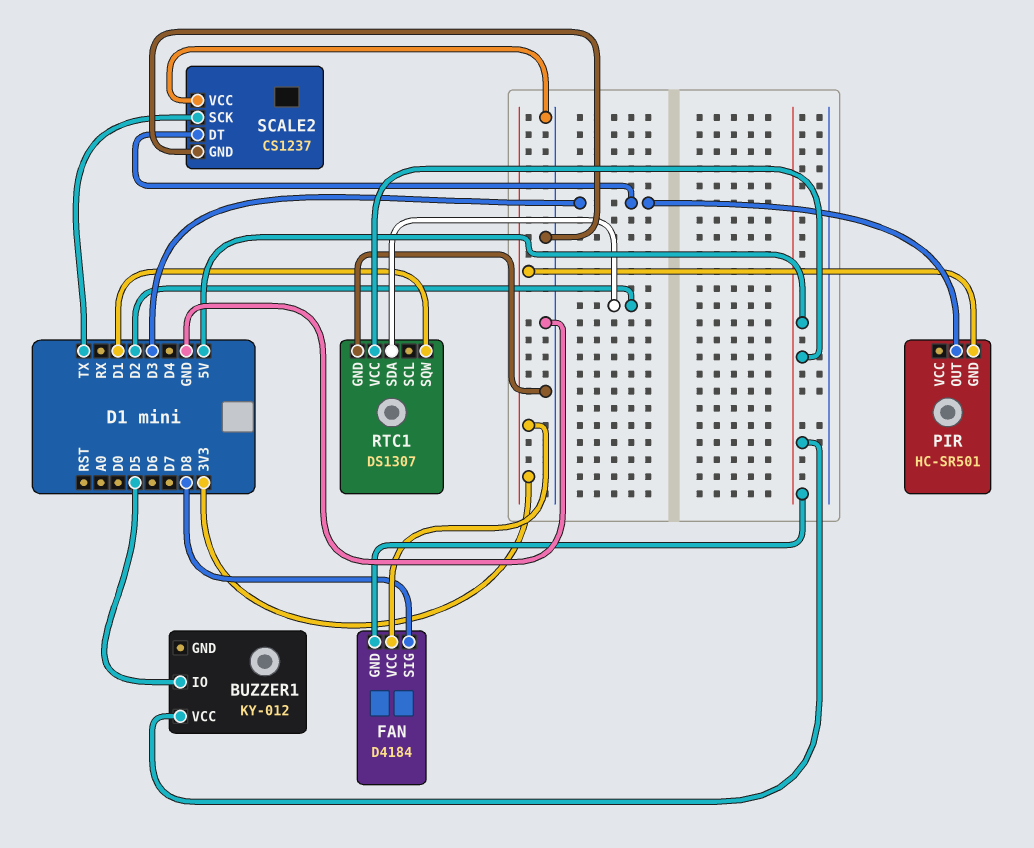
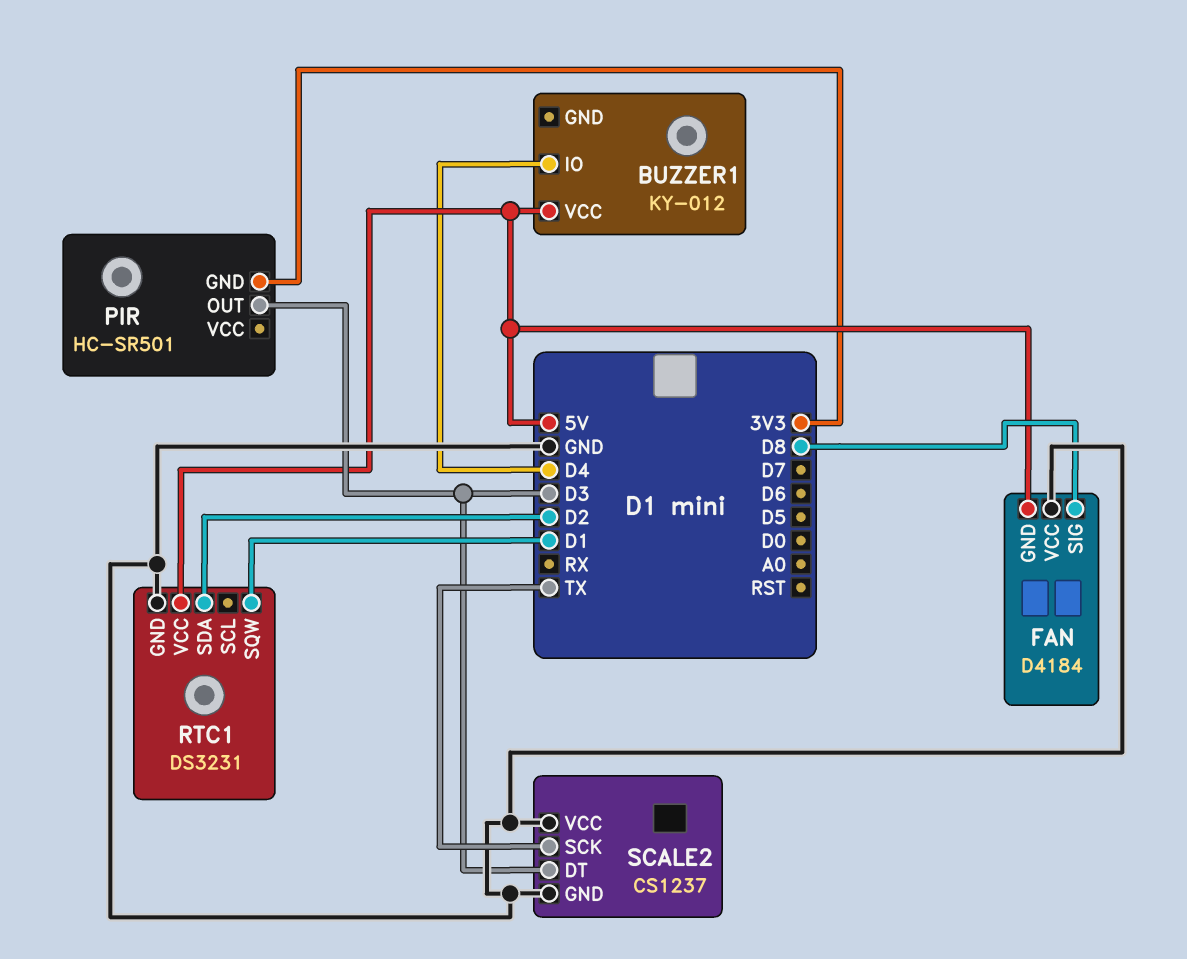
BUZZER1 pin IO: D5 -> D4
FAN pin VCC: 3V3 -> GND
RTC1: DS1307 -> DS3231

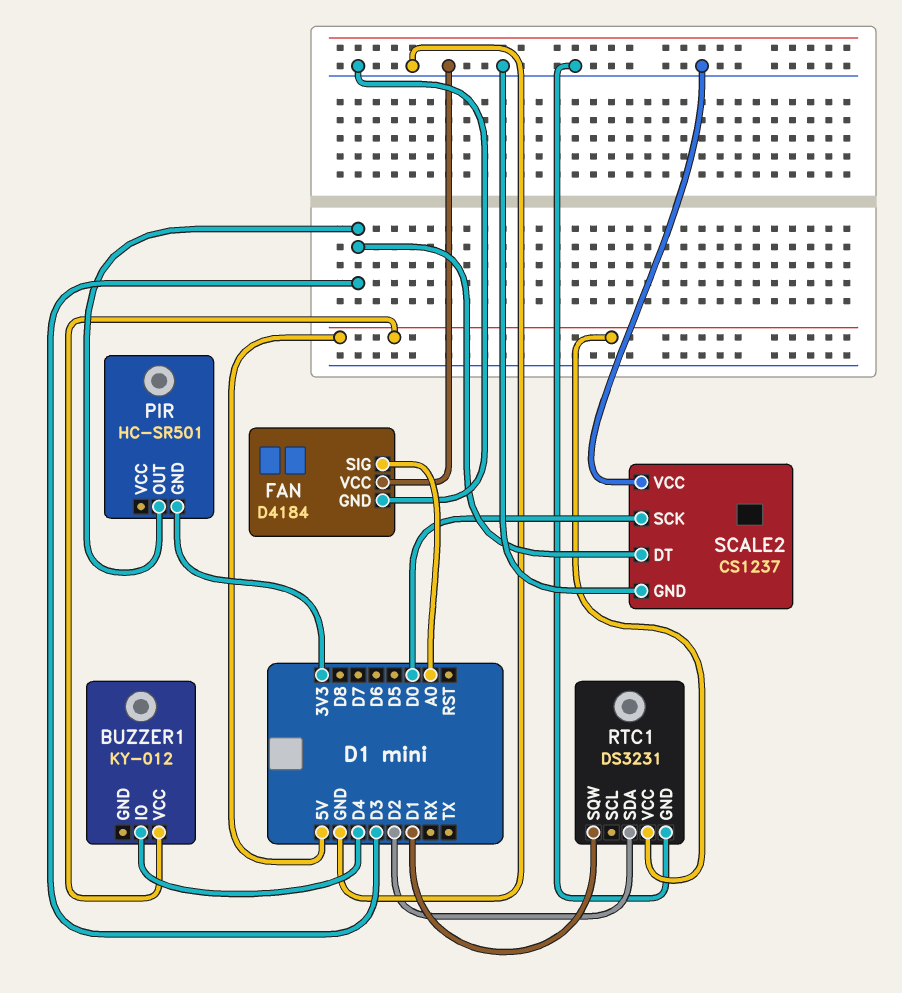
FAN pin GND: 5V -> GND
FAN pin SIG: D8 -> A0
SCALE2 pin SCK: TX -> D0

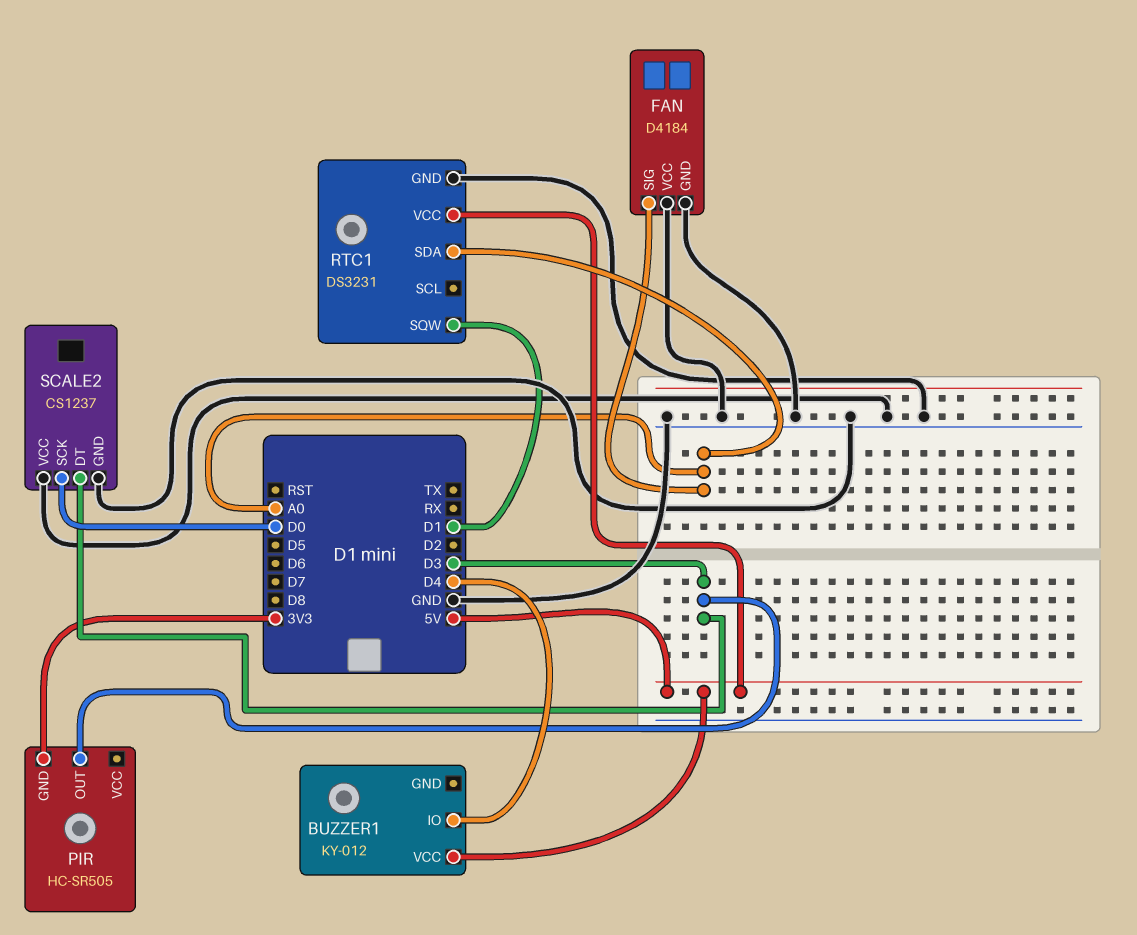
PIR: HC-SR501 -> HC-SR505
RTC1 pin SDA: D2 -> A0

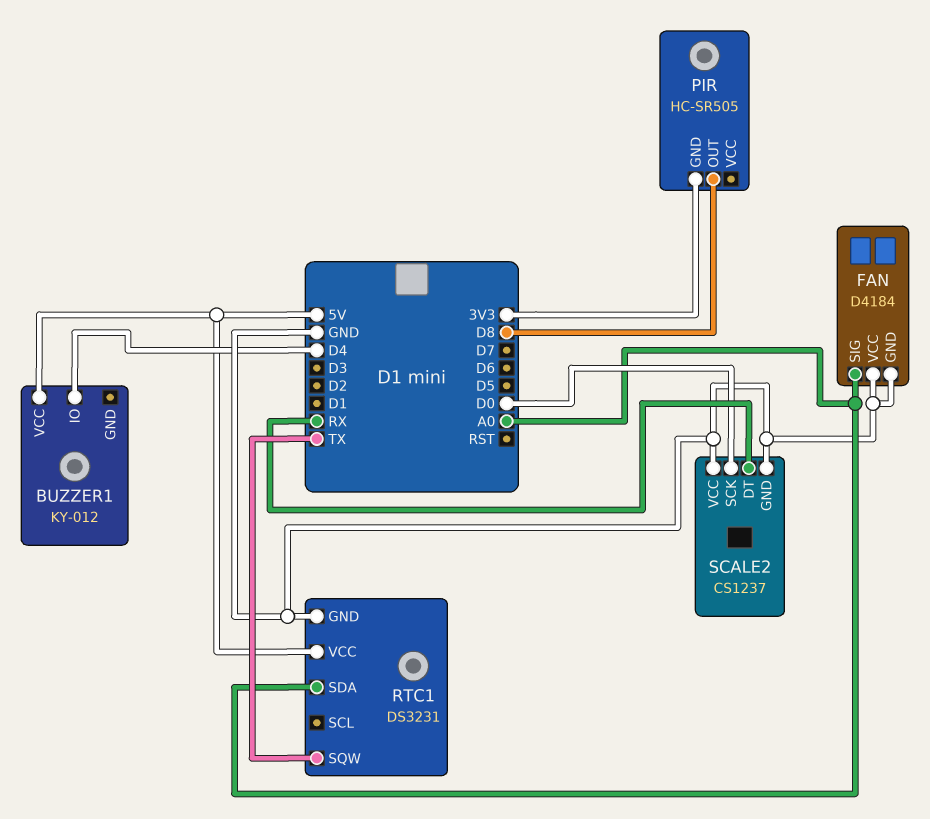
PIR pin OUT: D3 -> D8
RTC1 pin SQW: D1 -> TX
SCALE2 pin DT: D3 -> RX

